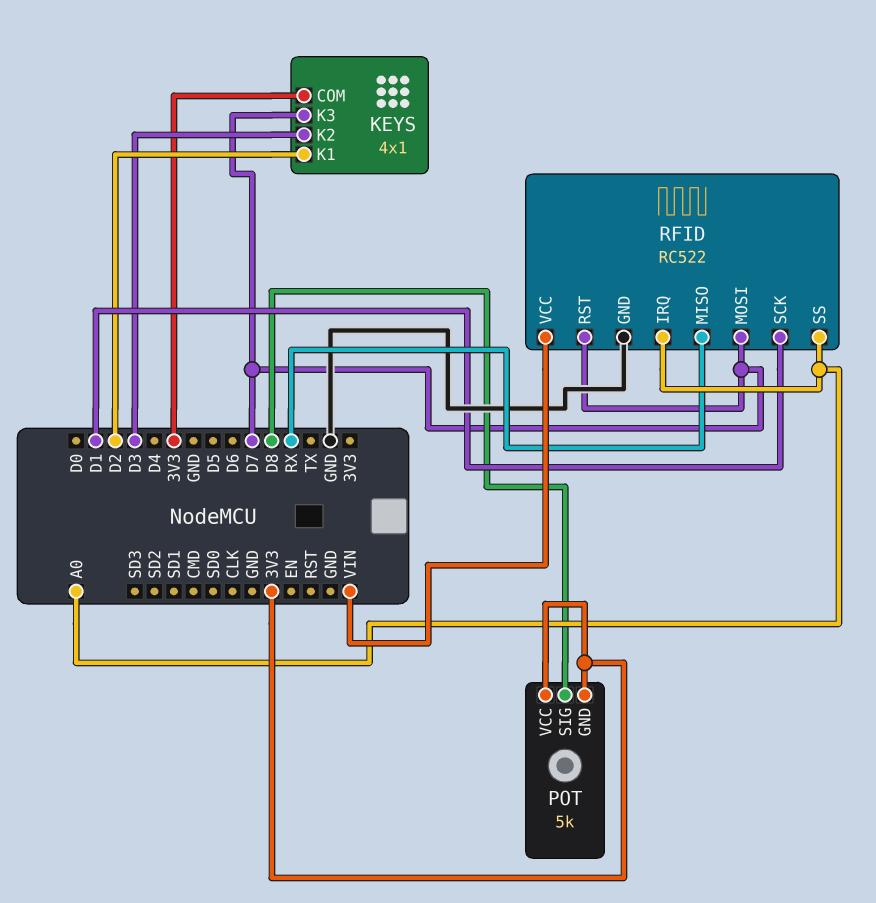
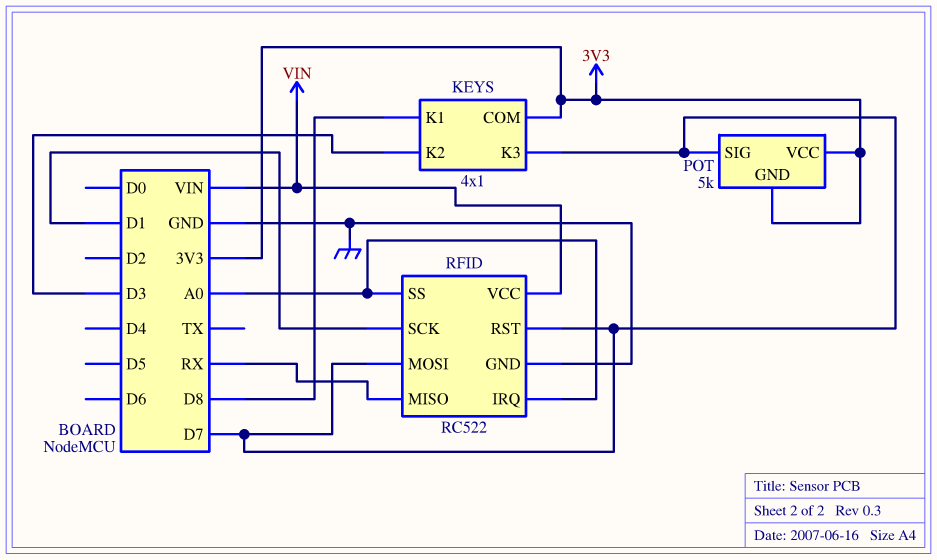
KEYS pin K1: D2 -> D8
POT pin SIG: D8 -> D7

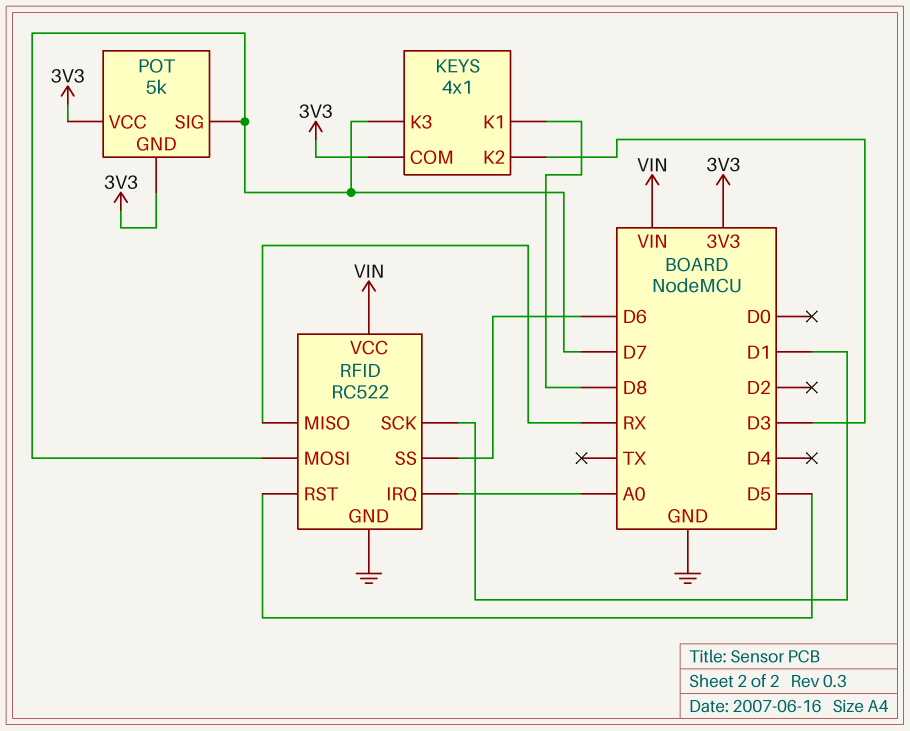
RFID pin RST: D7 -> D5
RFID pin SS: A0 -> D6

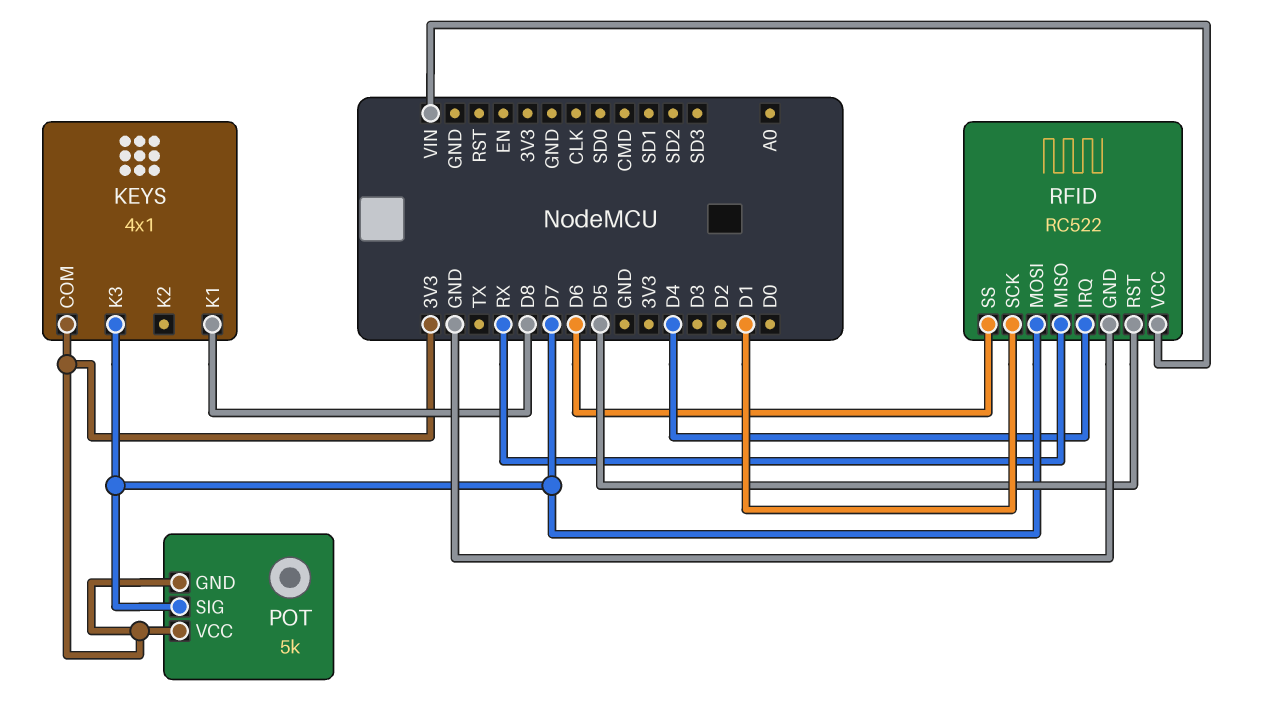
KEYS pin K2: D3 -> none
RFID pin IRQ: A0 -> D4

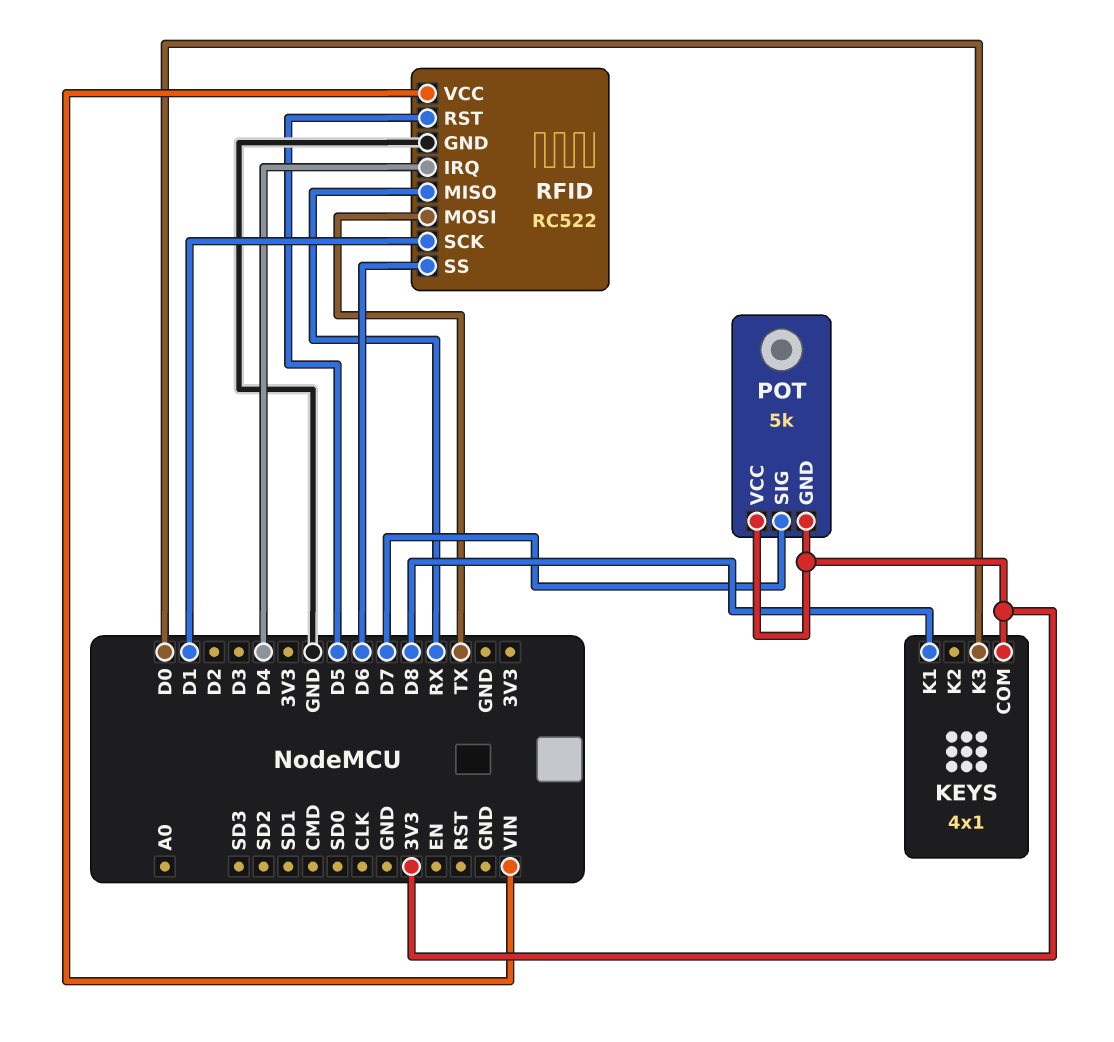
KEYS pin K3: D7 -> D0
RFID pin MOSI: D7 -> TX

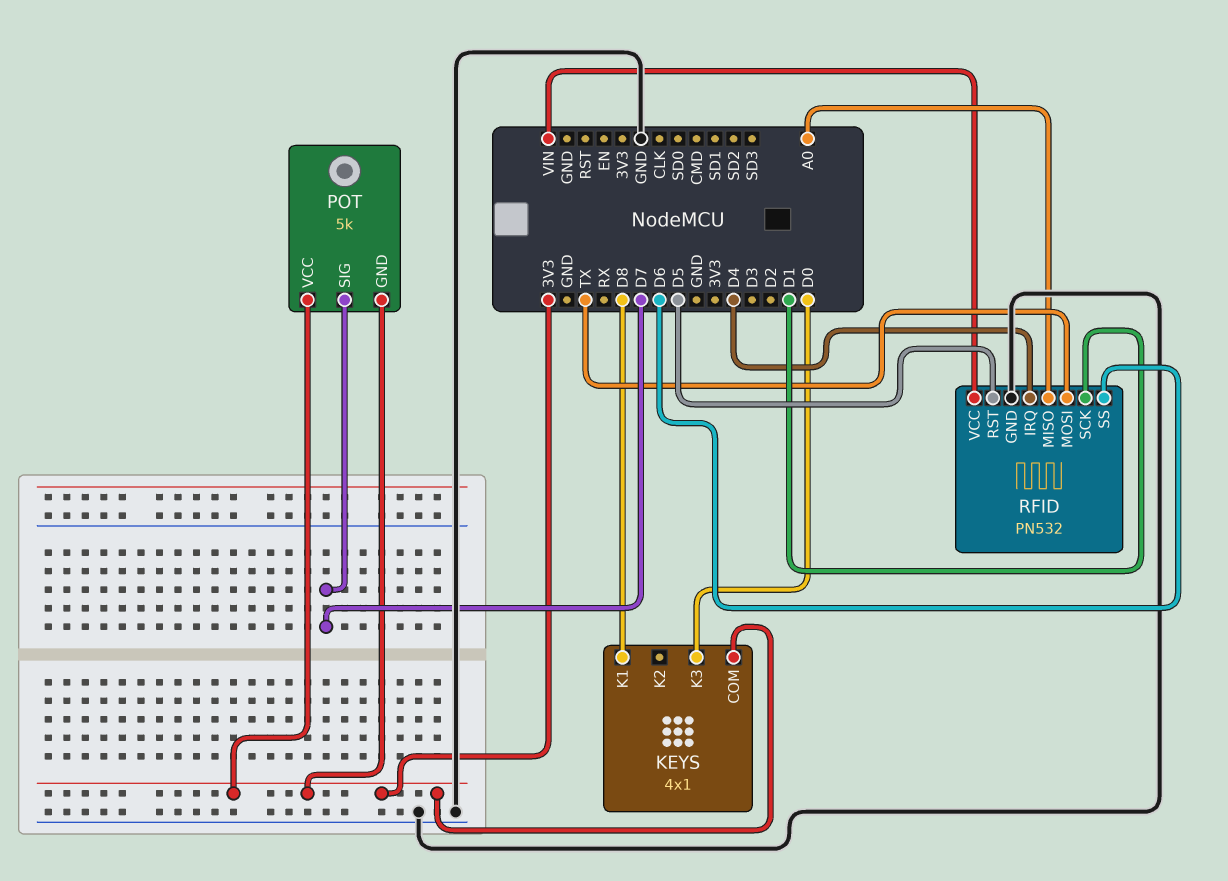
RFID: RC522 -> PN532
RFID pin MISO: RX -> A0

